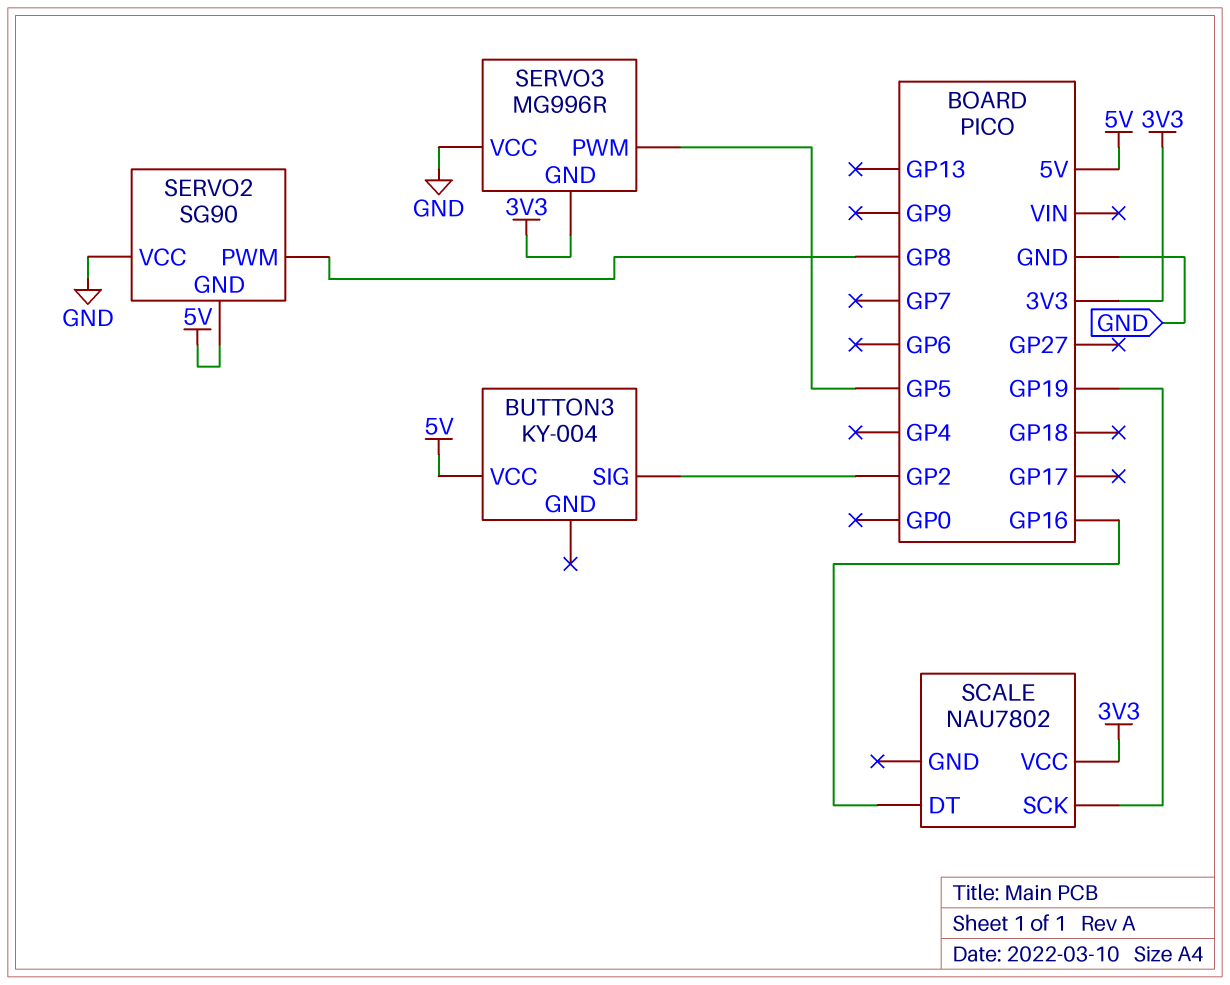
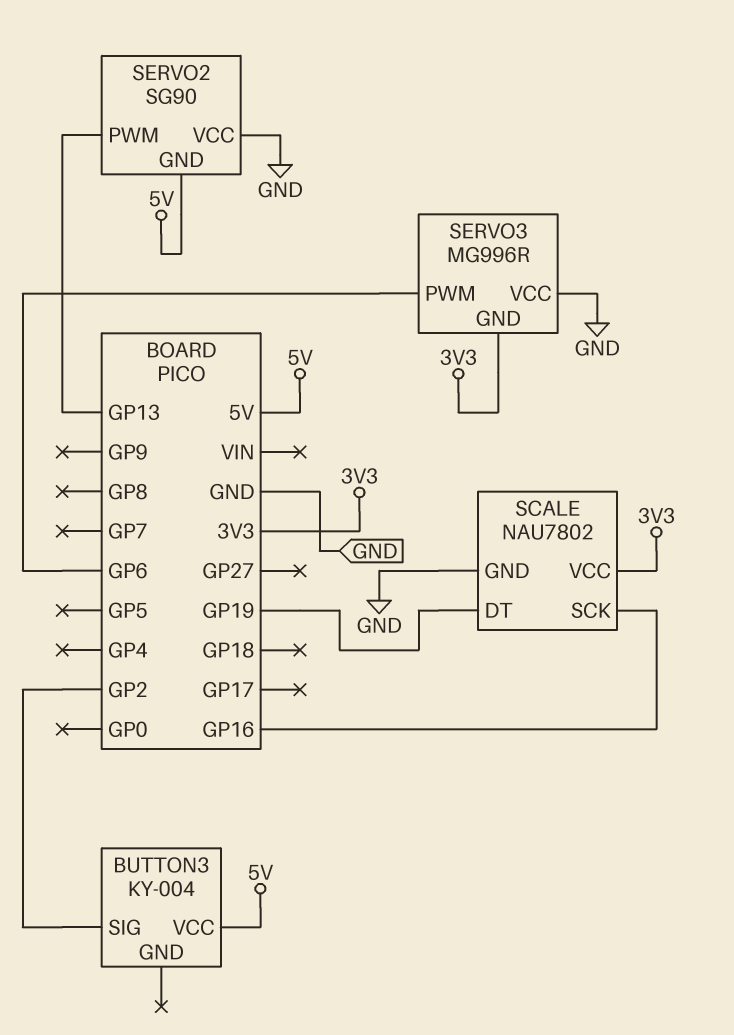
SCALE pin DT: GP16 -> GP19
SCALE pin GND: none -> GND
SCALE pin SCK: GP19 -> GP16
SERVO2 pin PWM: GP8 -> GP13
SERVO3 pin PWM: GP5 -> GP6

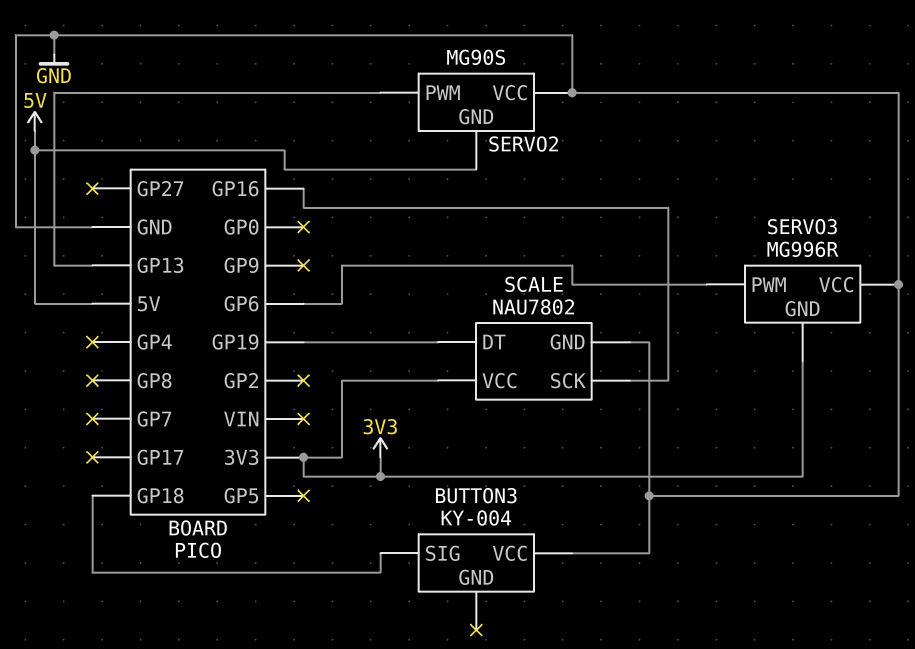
BUTTON3 pin SIG: GP2 -> GP18
BUTTON3 pin VCC: 5V -> GND
SERVO2: SG90 -> MG90S

